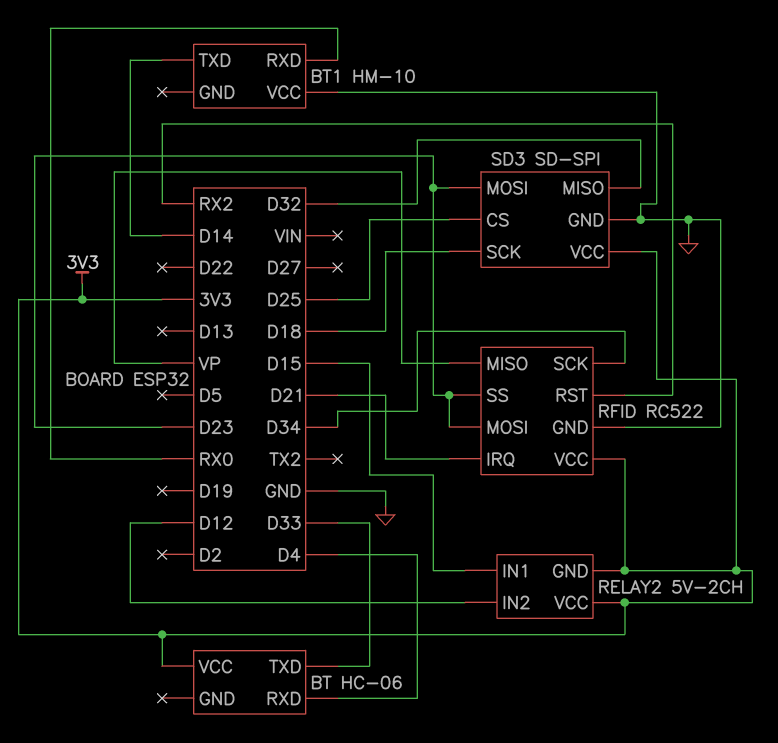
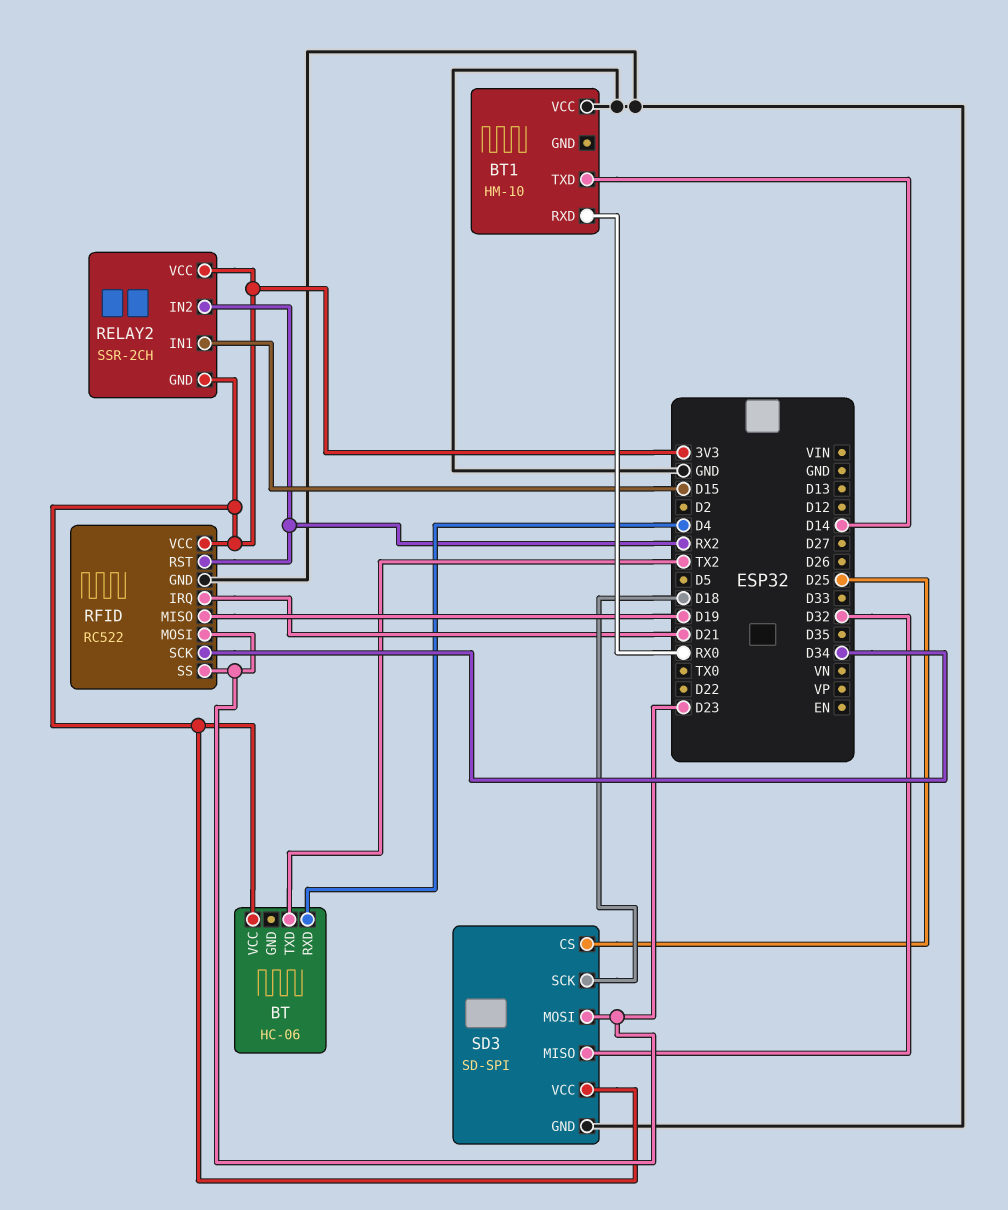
BT pin TXD: D33 -> TX2
RELAY2: 5V-2CH -> SSR-2CH
RELAY2 pin IN2: D12 -> RX2
RFID pin MISO: VP -> D19

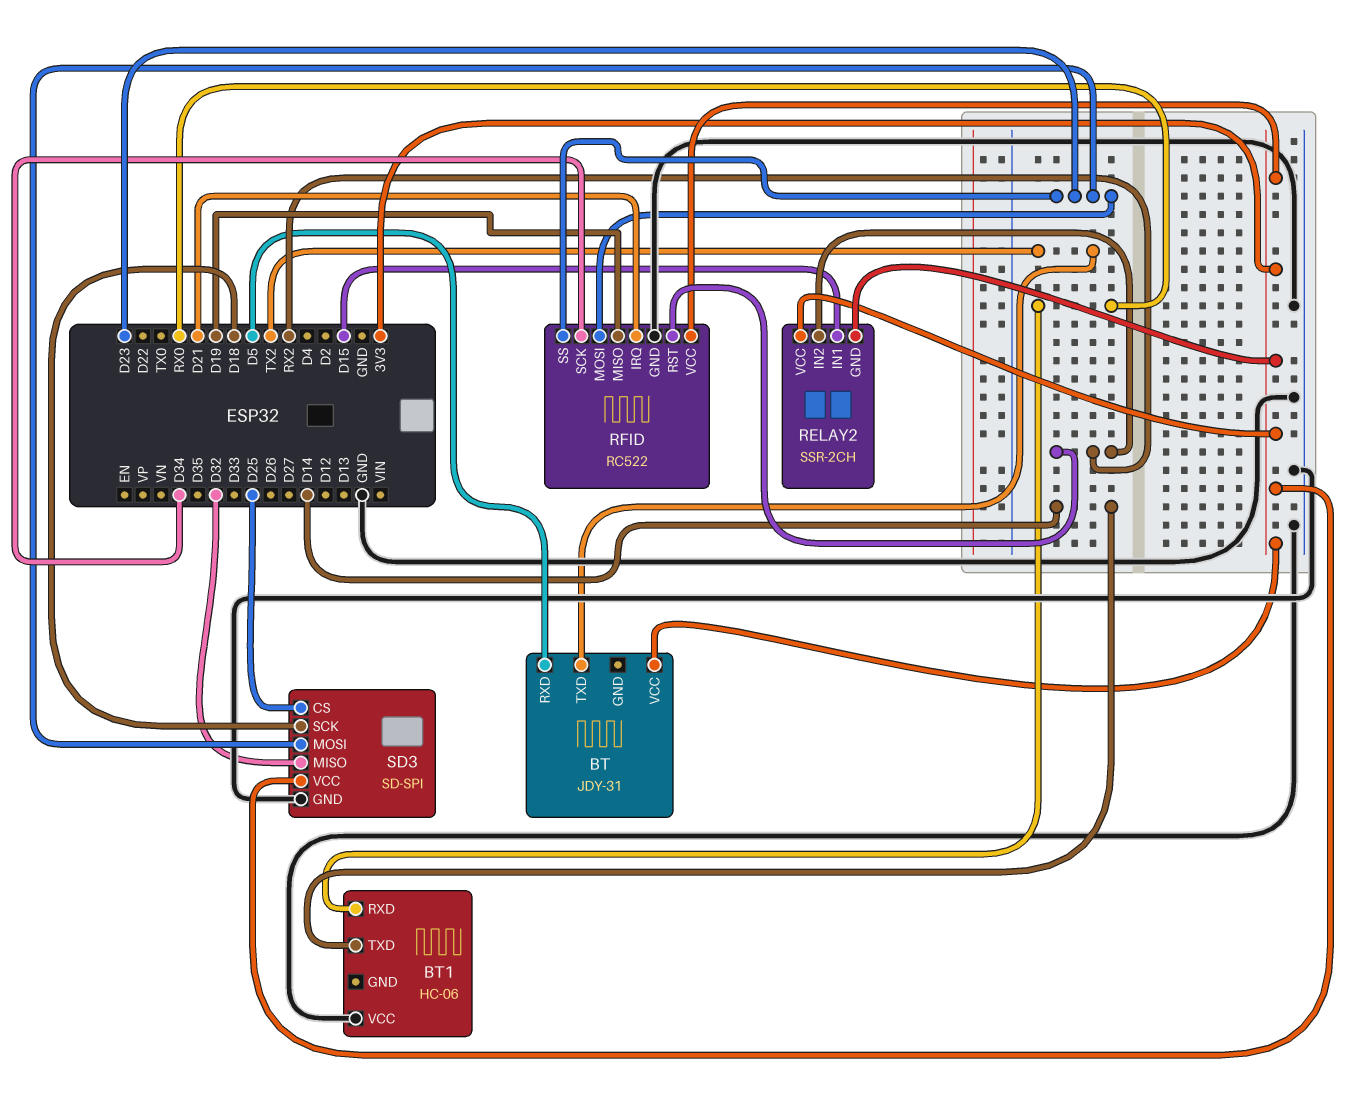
BT: HC-06 -> JDY-31
BT pin RXD: D4 -> D5
BT1: HM-10 -> HC-06

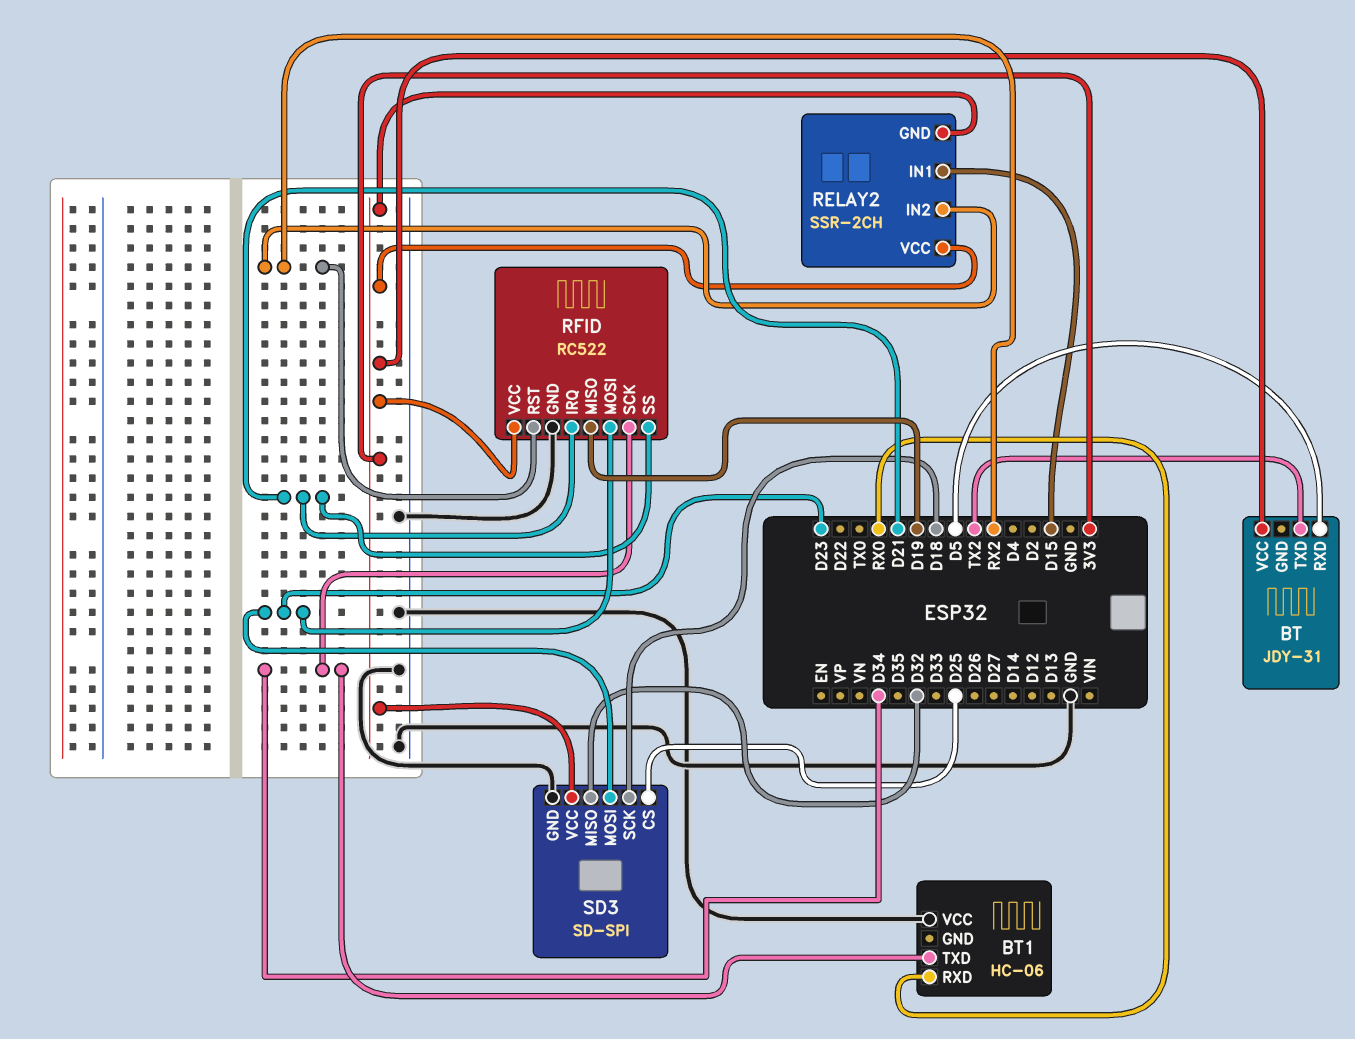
BT1 pin TXD: D14 -> D34
RFID pin SS: D23 -> D21

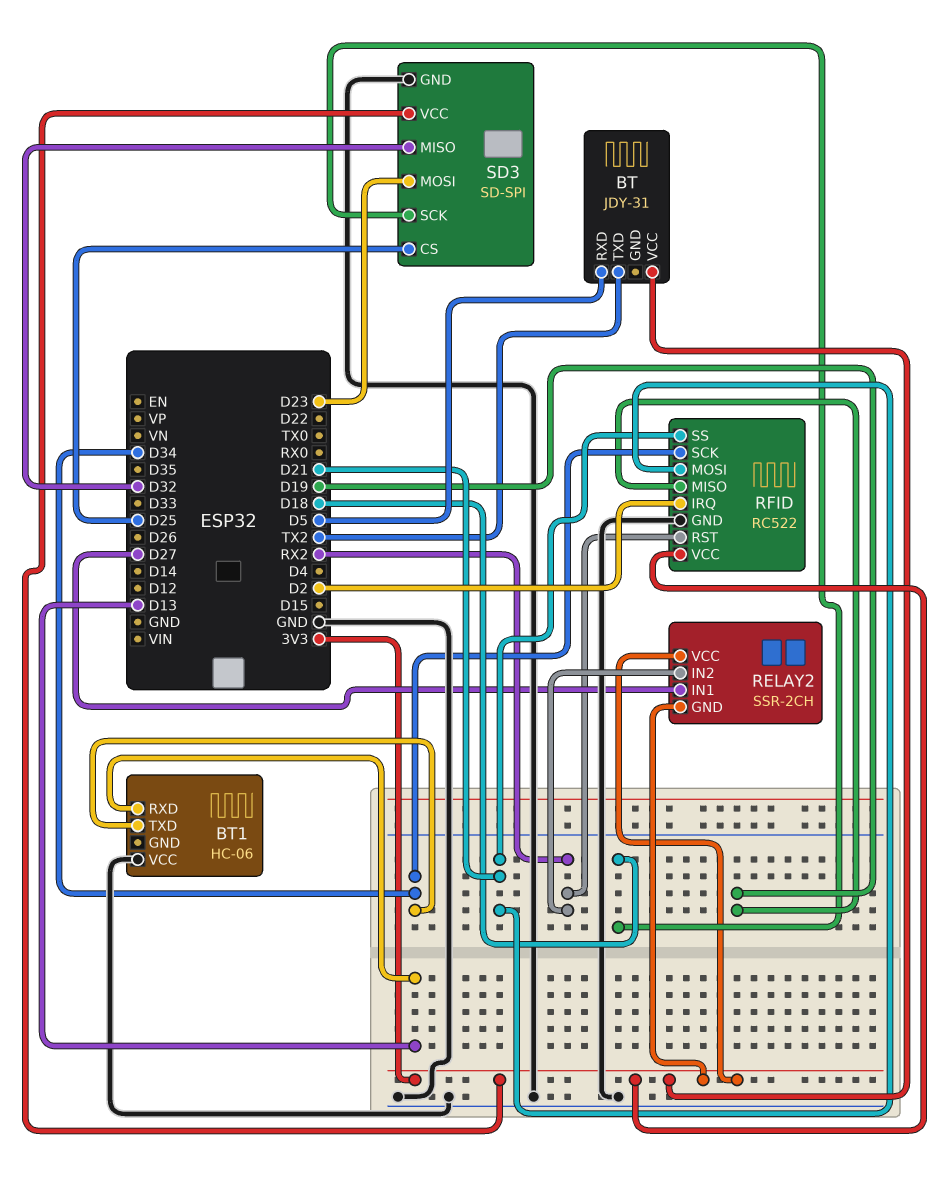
BT1 pin RXD: RX0 -> D13
RELAY2 pin IN1: D15 -> D27
RFID pin IRQ: D21 -> D2
RFID pin MOSI: D23 -> D21

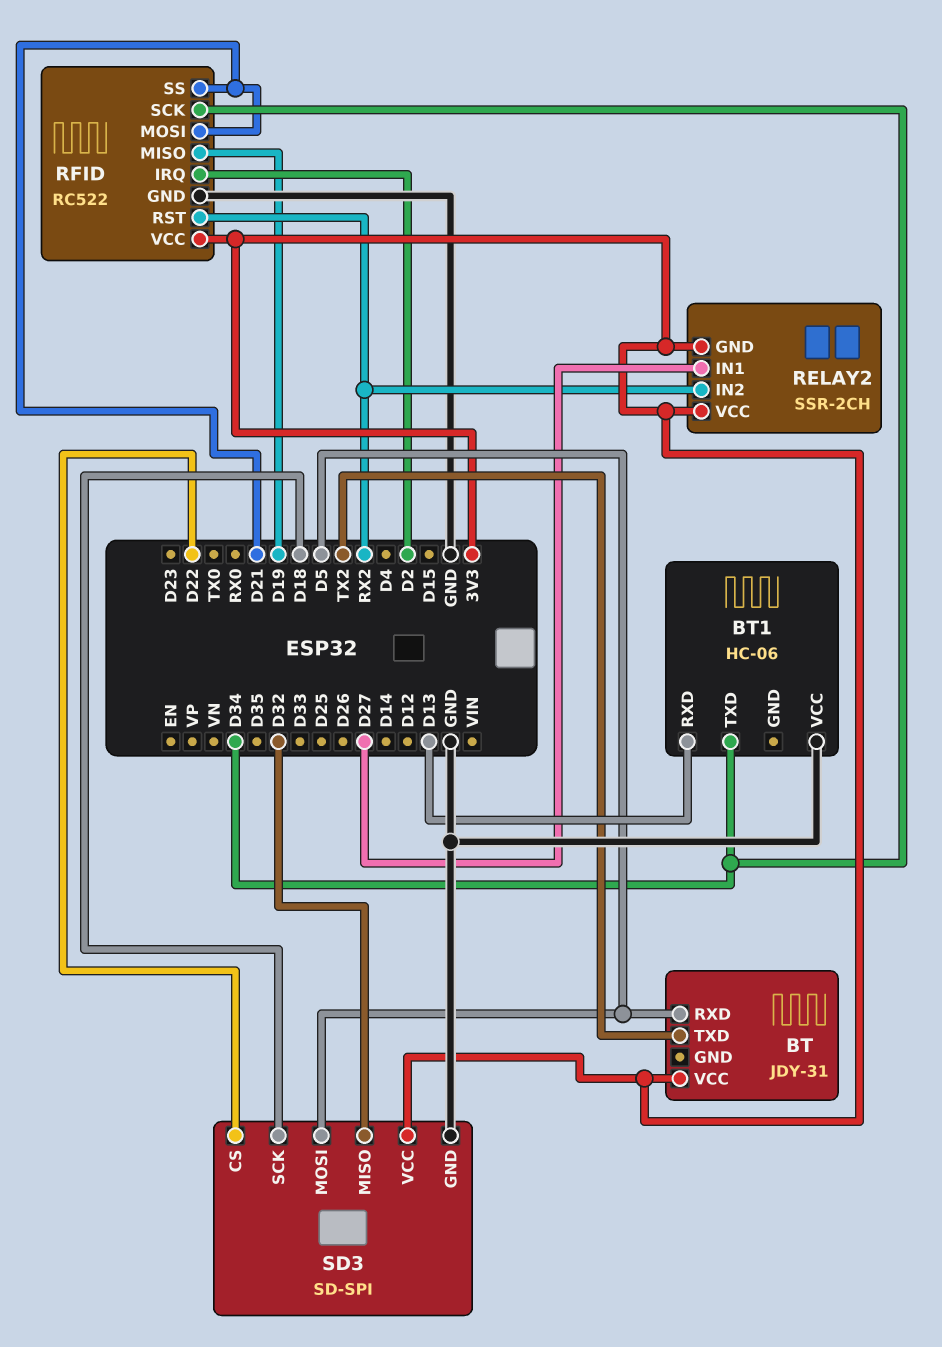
SD3 pin CS: D25 -> D22
SD3 pin MOSI: D23 -> D5

